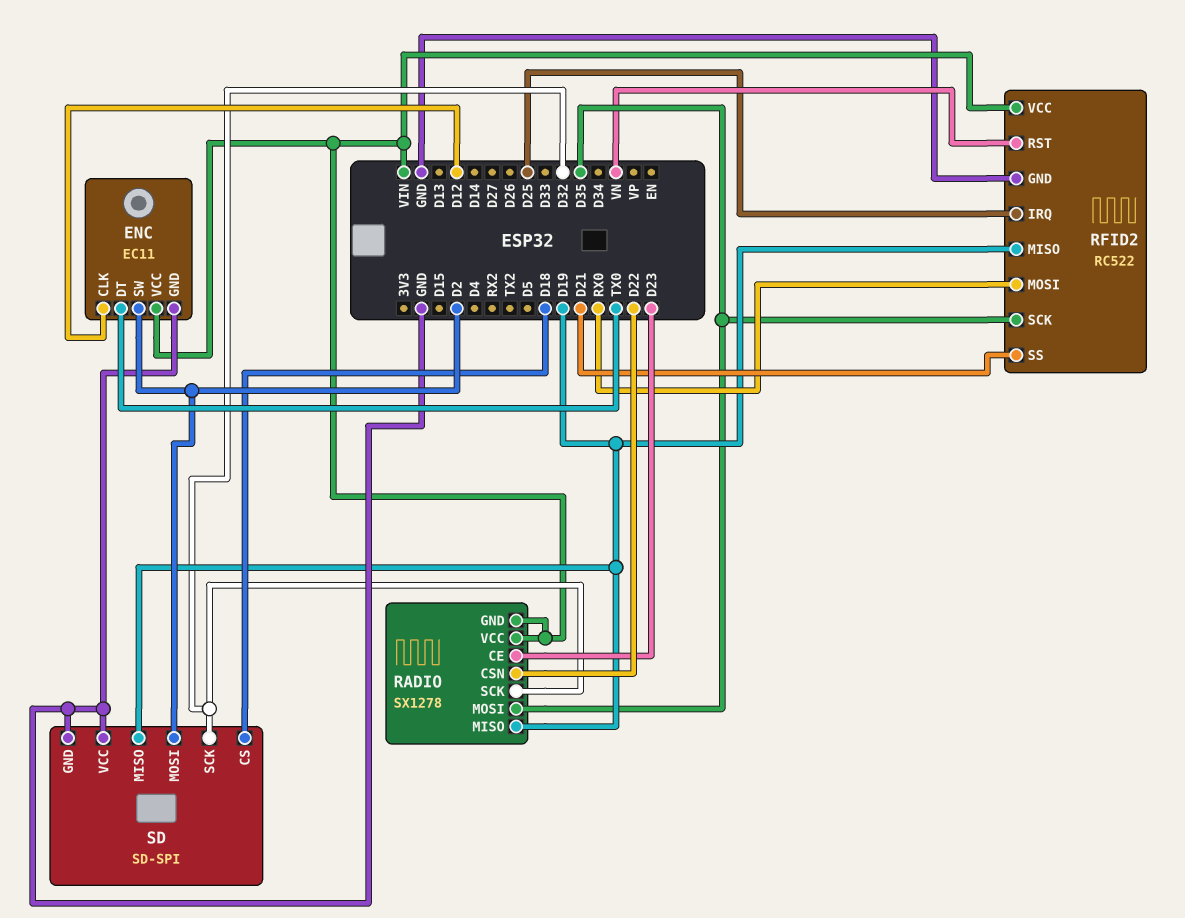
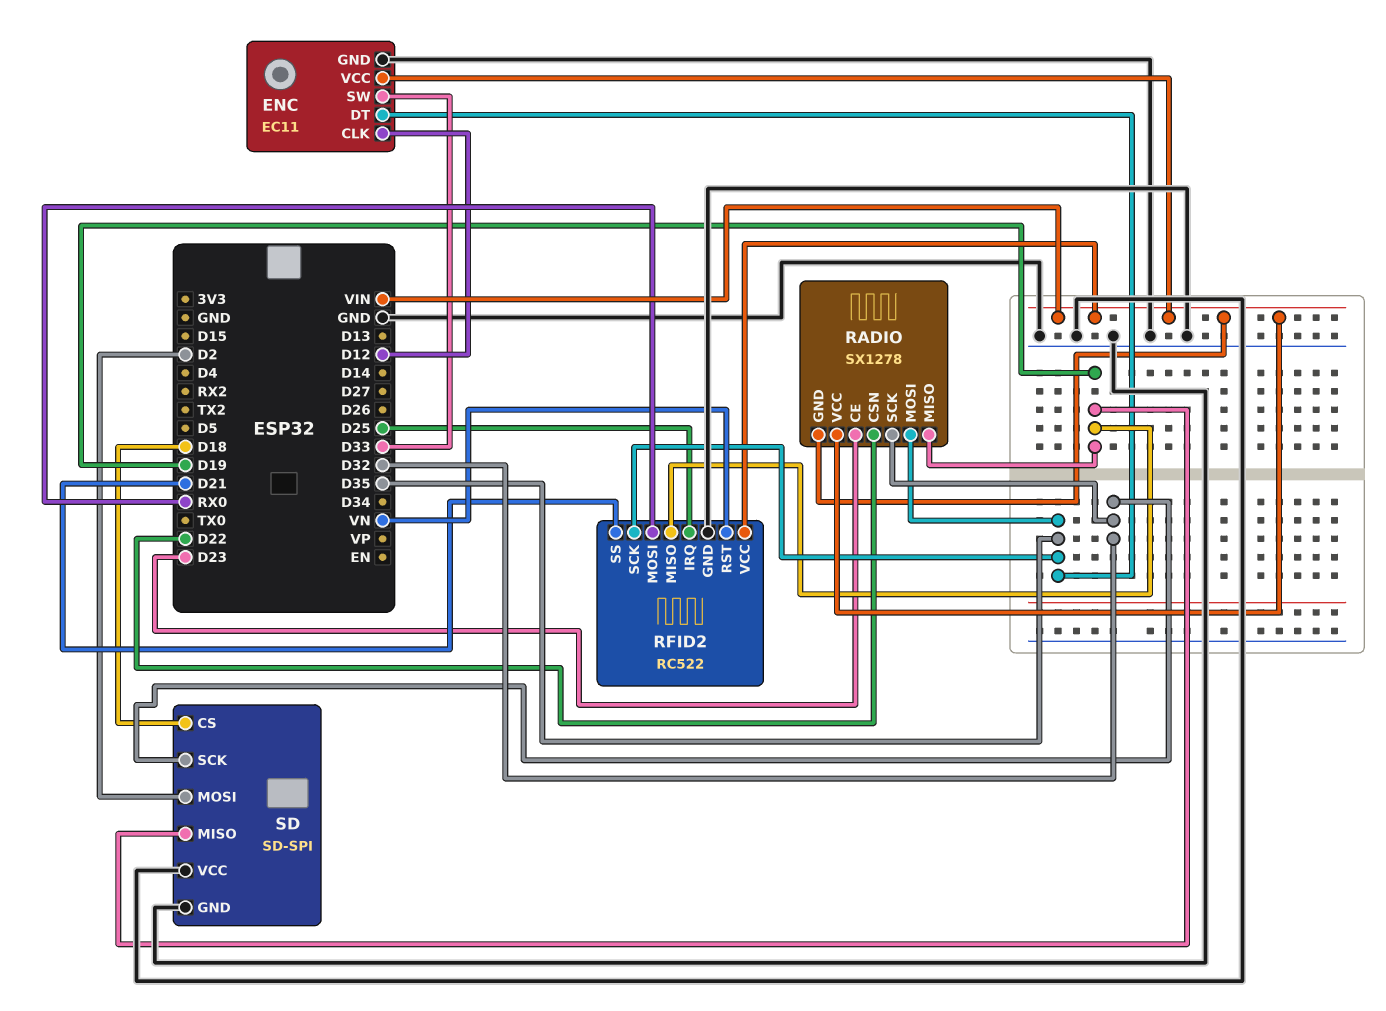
ENC pin DT: TX0 -> D35
ENC pin SW: D2 -> D33

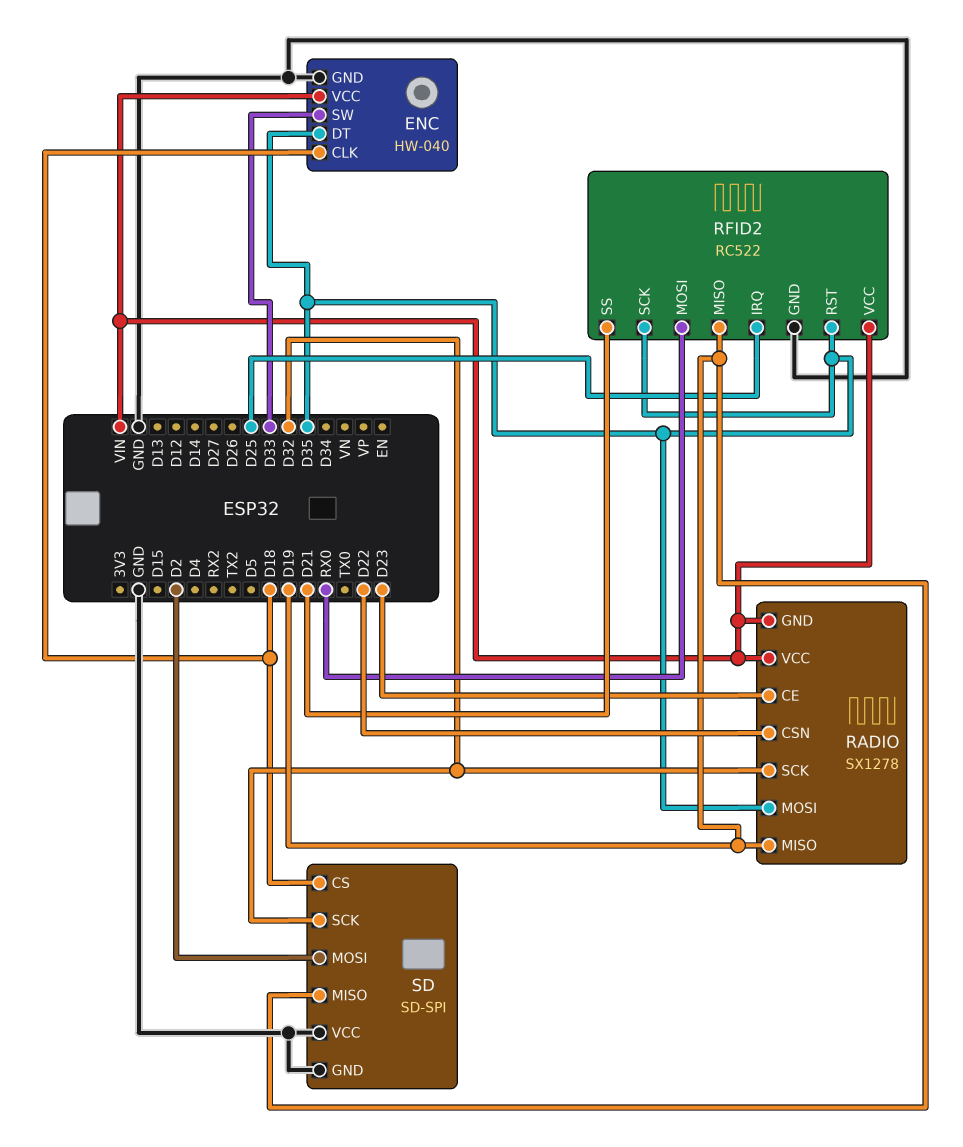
ENC: EC11 -> HW-040
ENC pin CLK: D12 -> D18
RFID2 pin RST: VN -> D35

